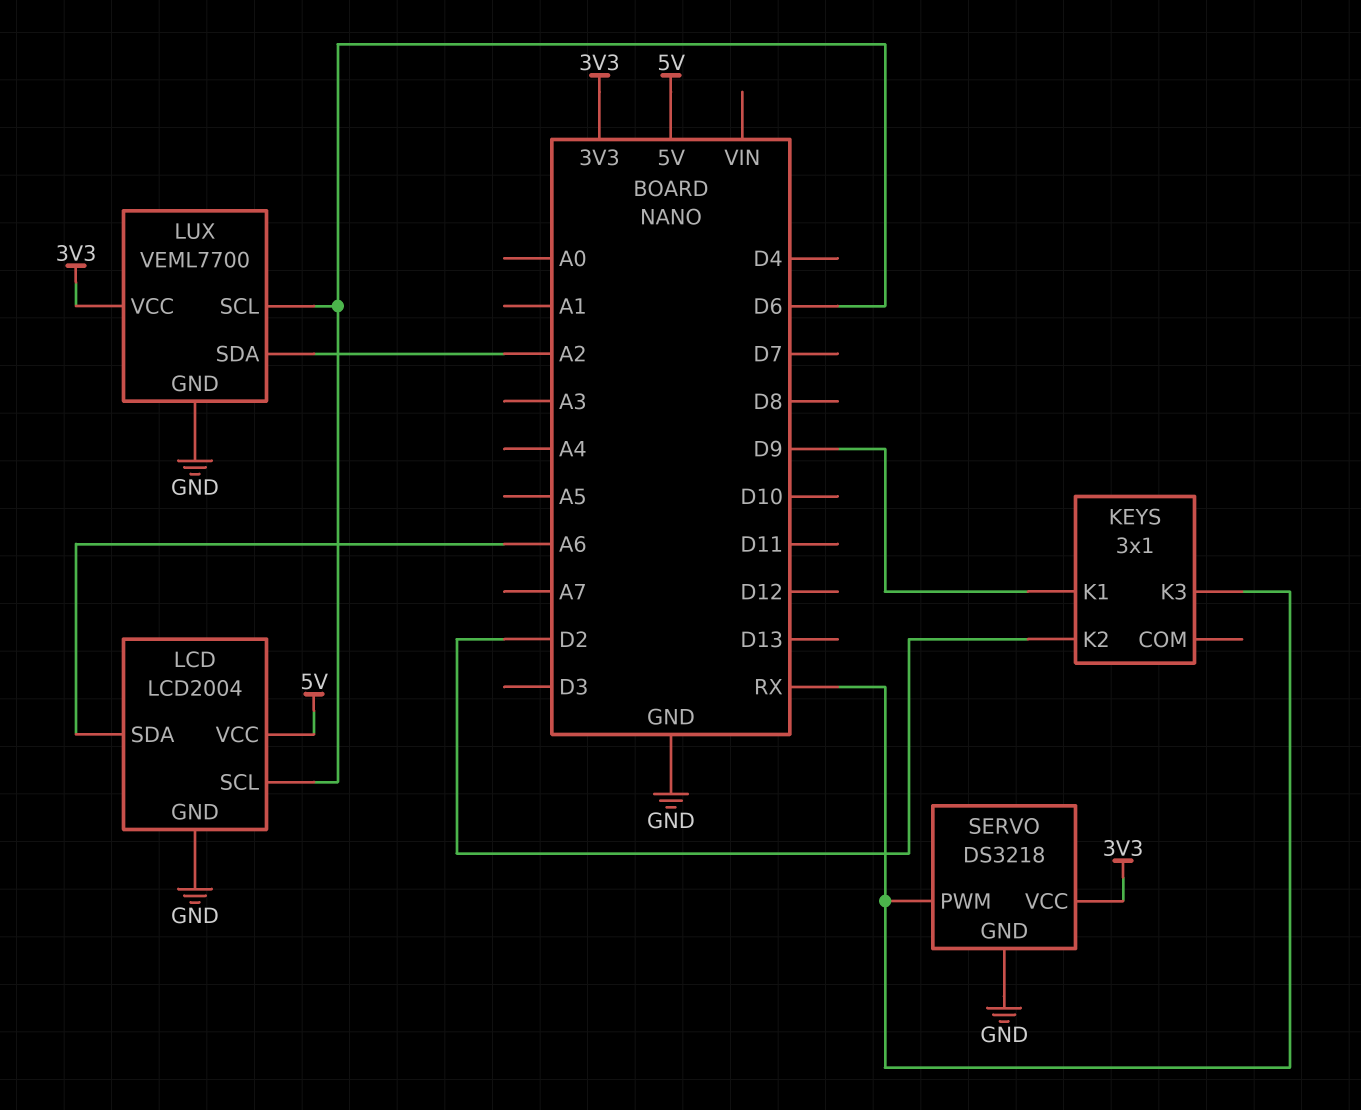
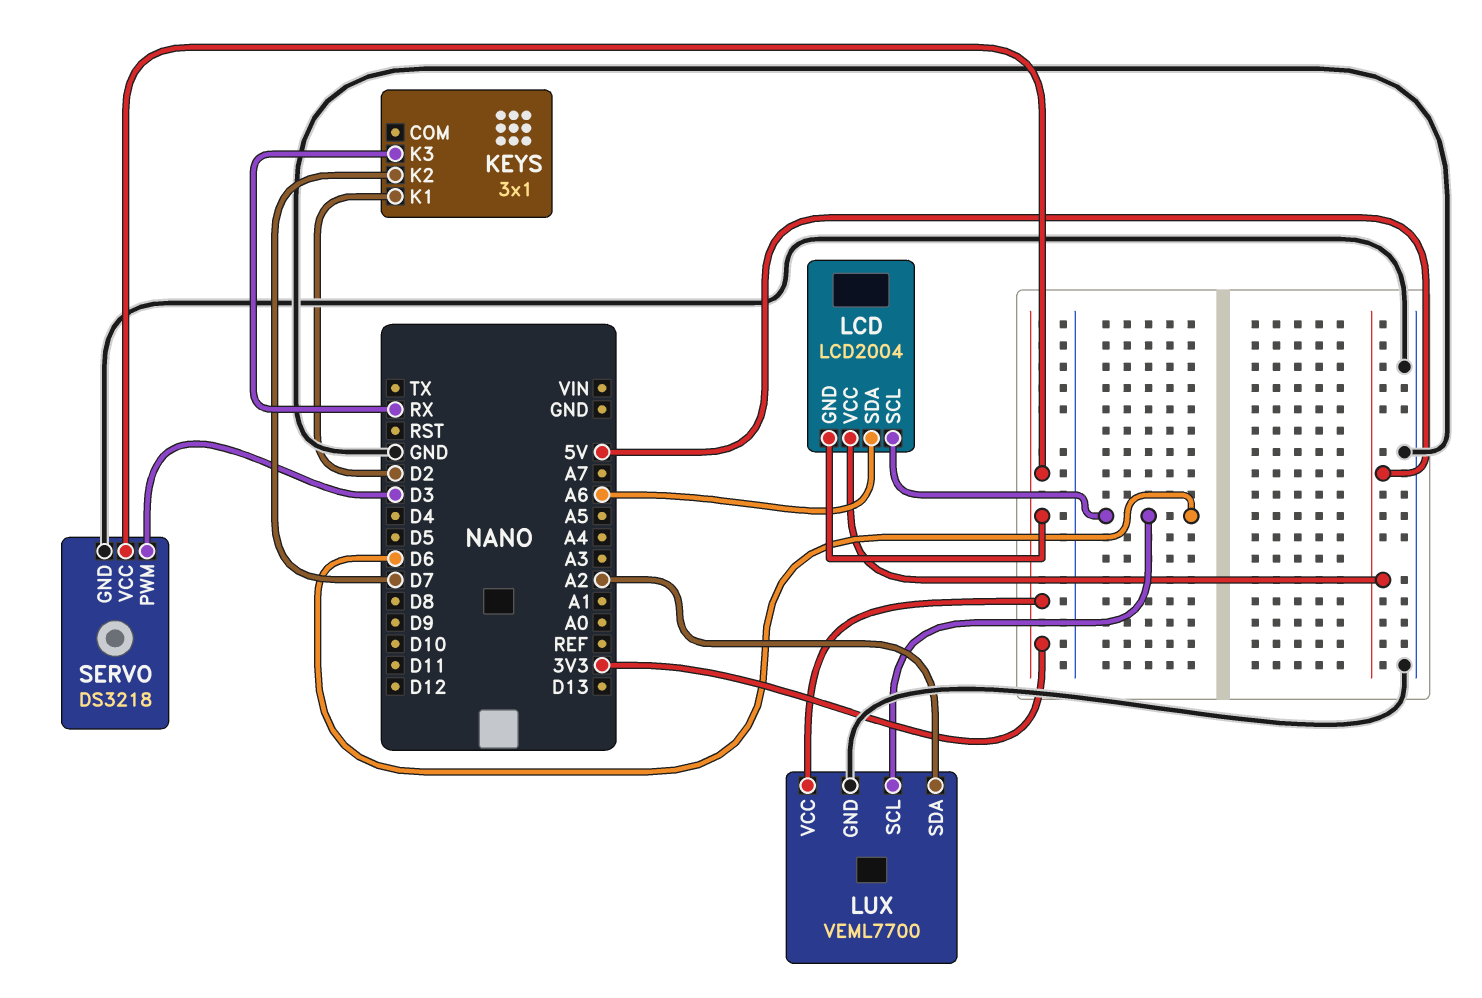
KEYS pin K1: D9 -> D2
KEYS pin K2: D2 -> D7
LCD pin GND: GND -> 3V3
SERVO pin PWM: RX -> D3

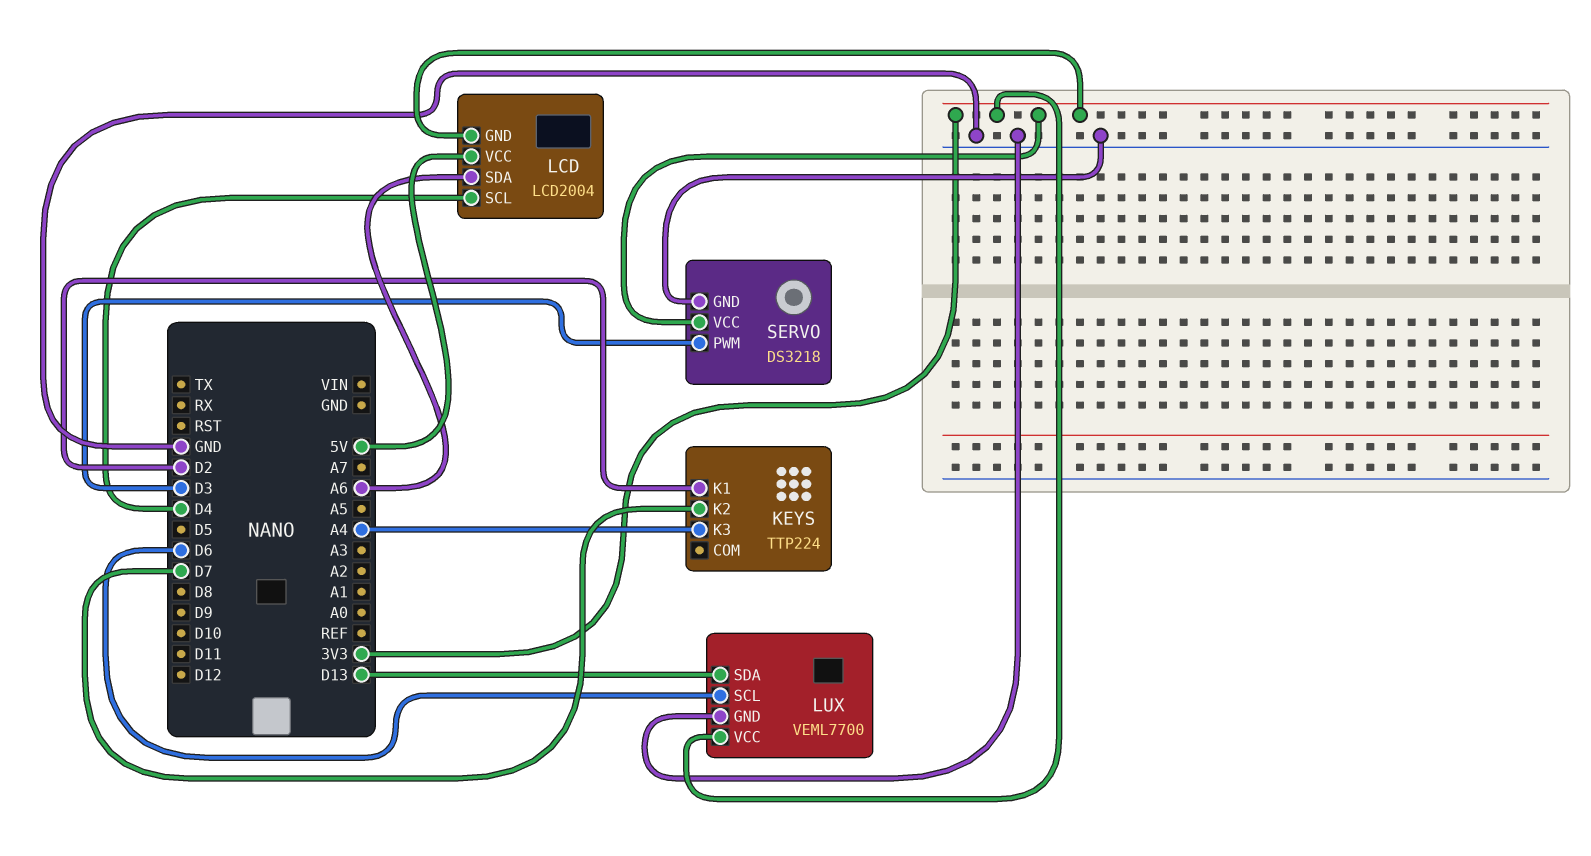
KEYS: 3x1 -> TTP224
KEYS pin K3: RX -> A4
LCD pin SCL: D6 -> D4
LUX pin SDA: A2 -> D13

